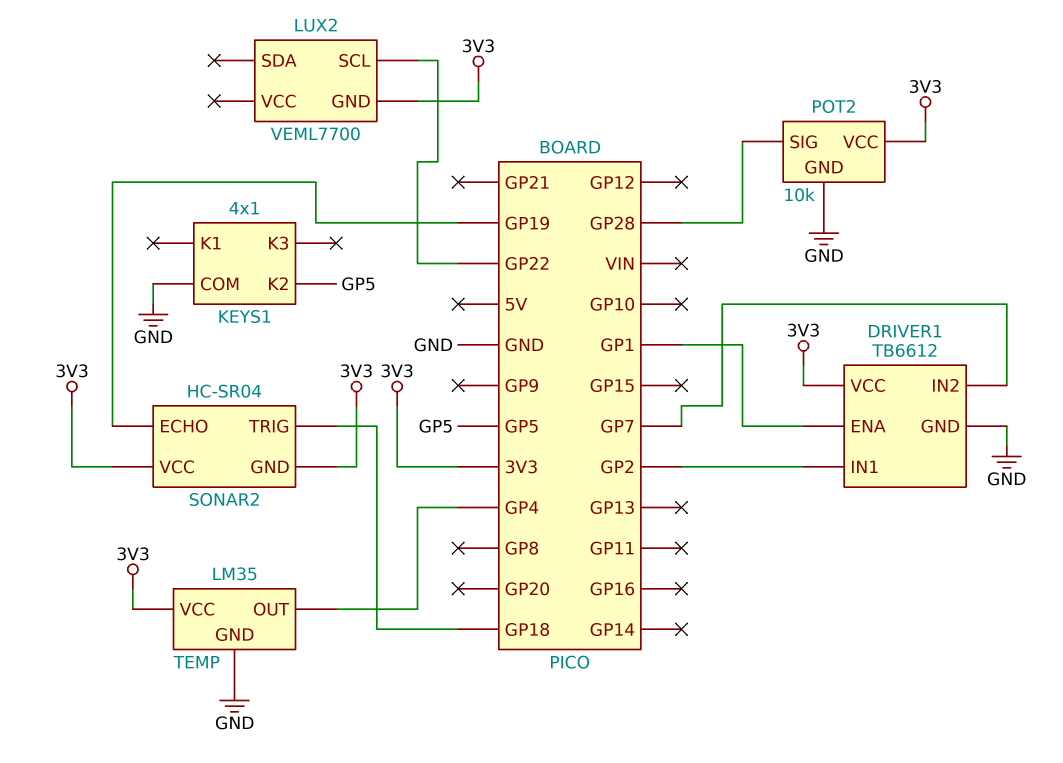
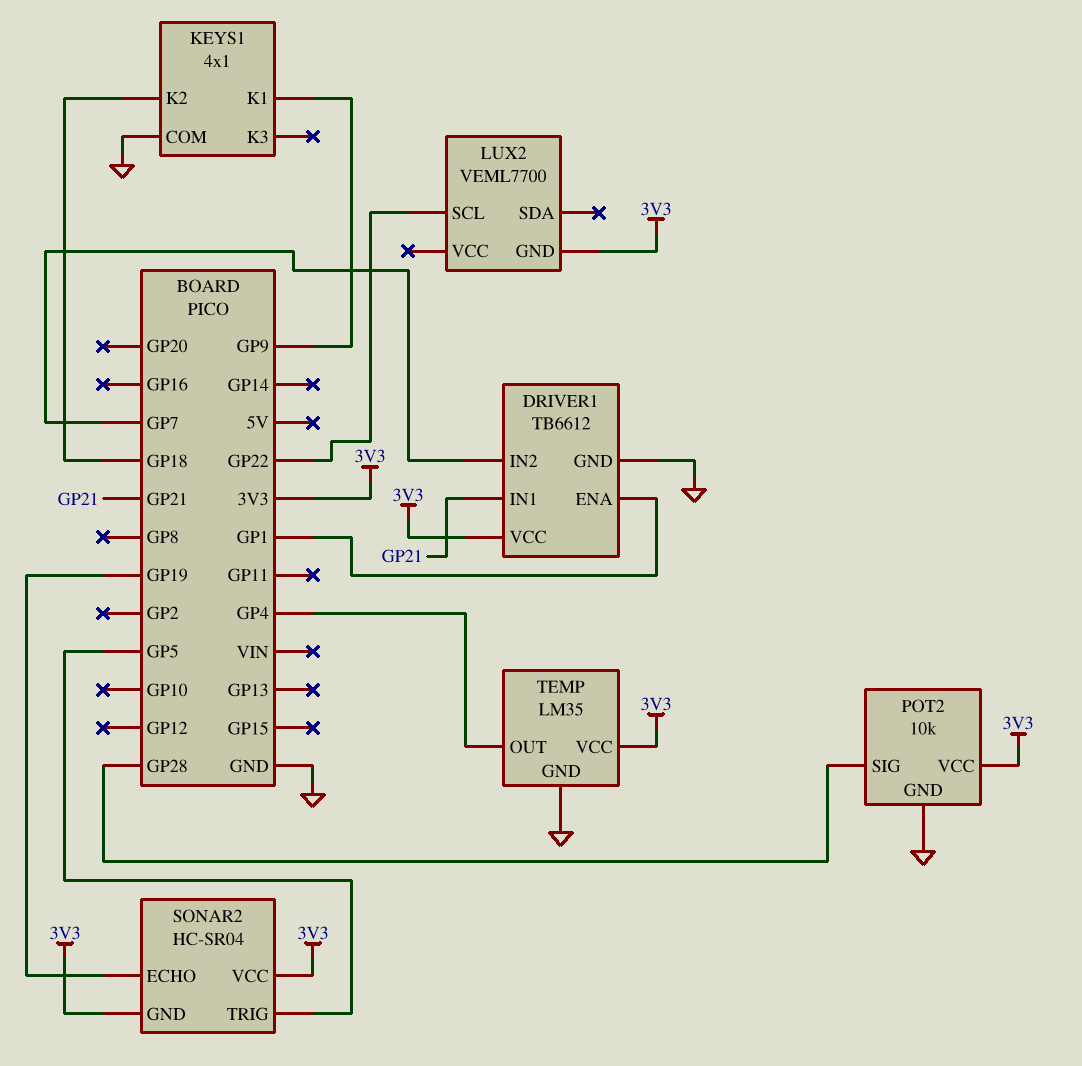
DRIVER1 pin IN1: GP2 -> GP21
KEYS1 pin K1: none -> GP9
KEYS1 pin K2: GP5 -> GP18
SONAR2 pin TRIG: GP18 -> GP5

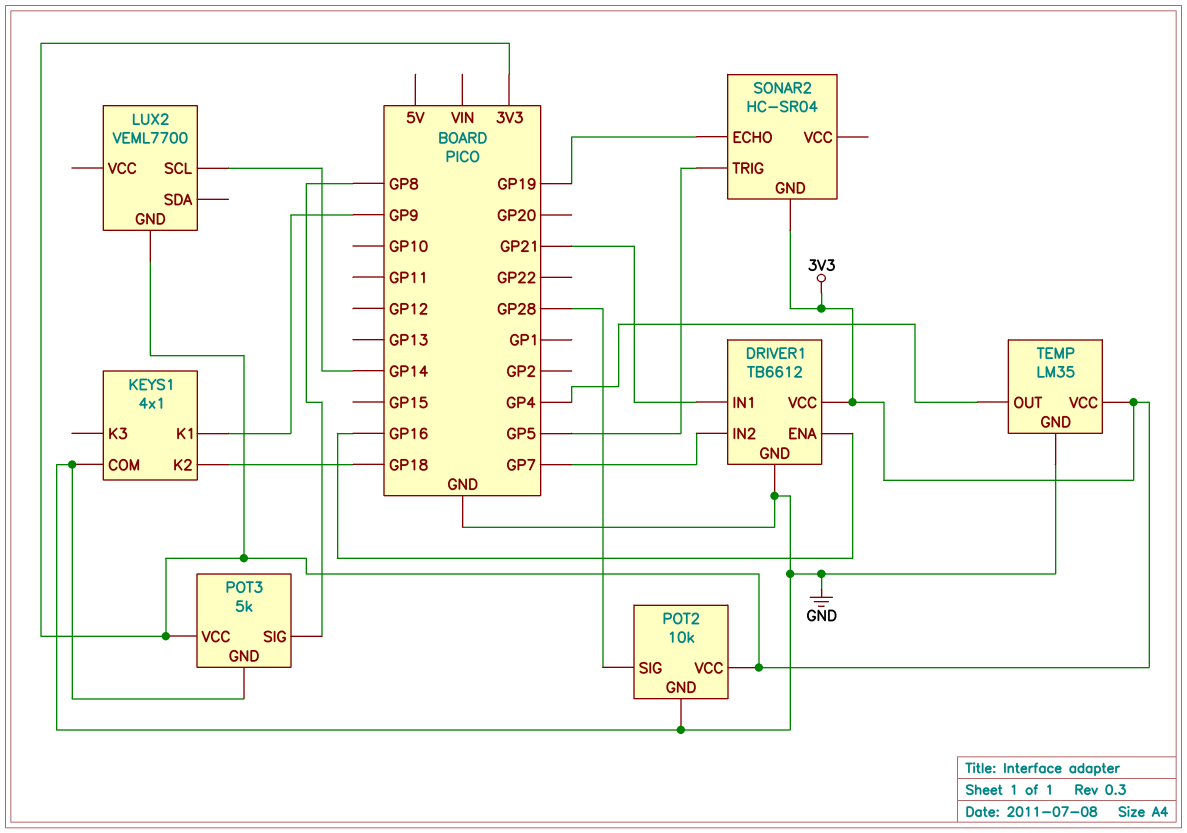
DRIVER1 pin ENA: GP1 -> GP16
LUX2 pin SCL: GP22 -> GP14
POT3: none -> 5k
POT3 pin GND: none -> GND
POT3 pin SIG: none -> GP8
POT3 pin VCC: none -> 3V3
SONAR2 pin VCC: 3V3 -> none

